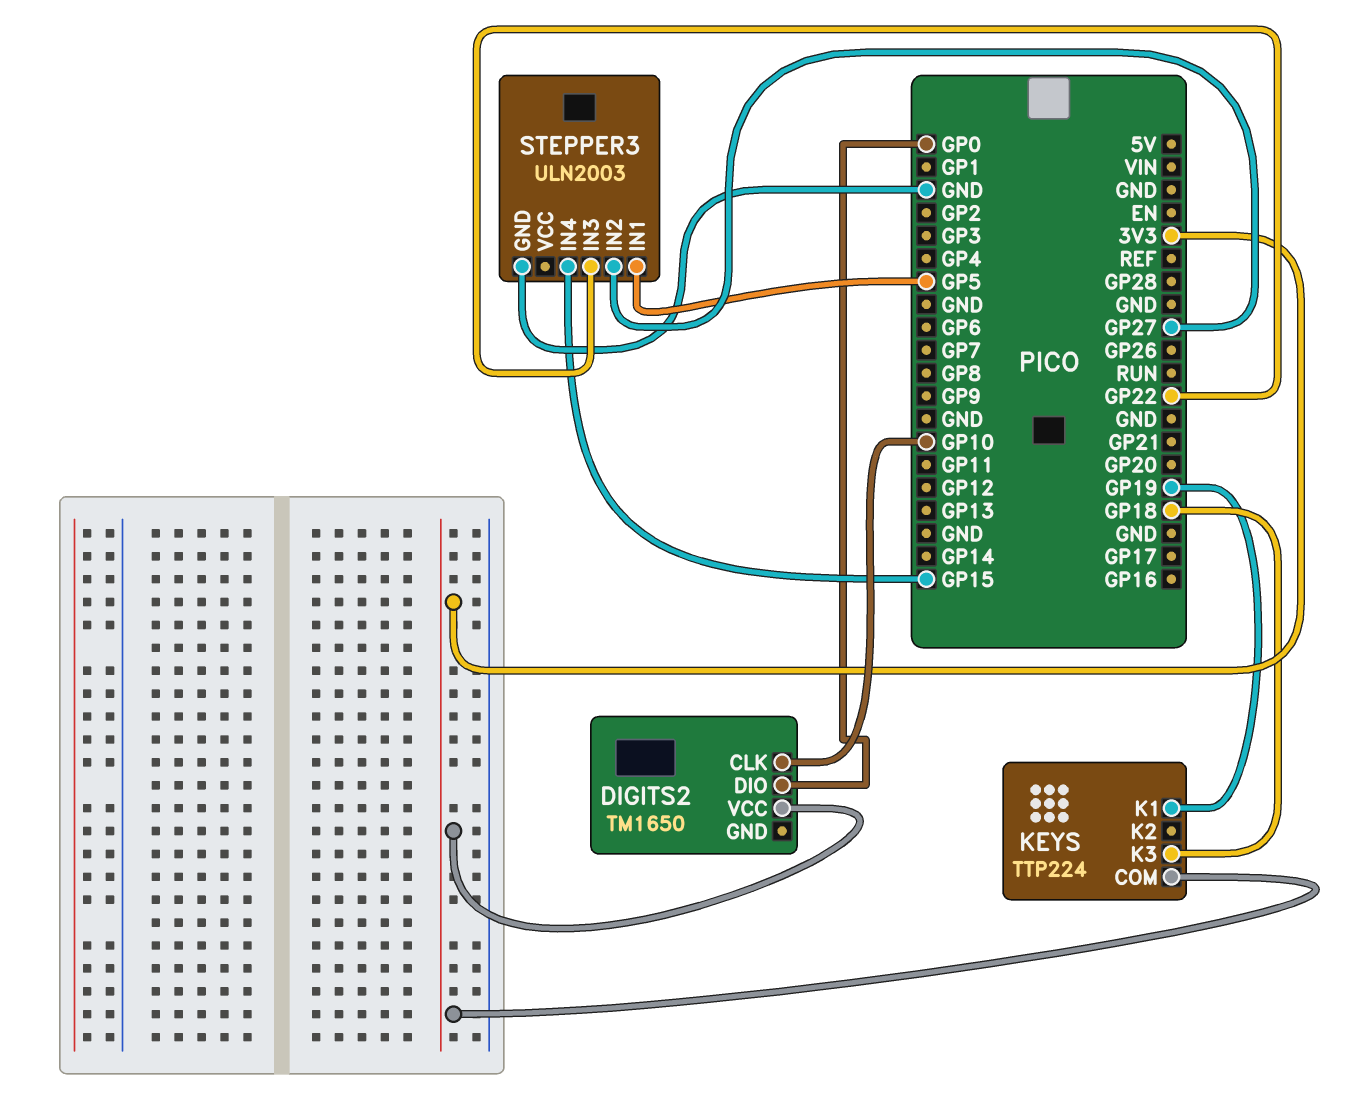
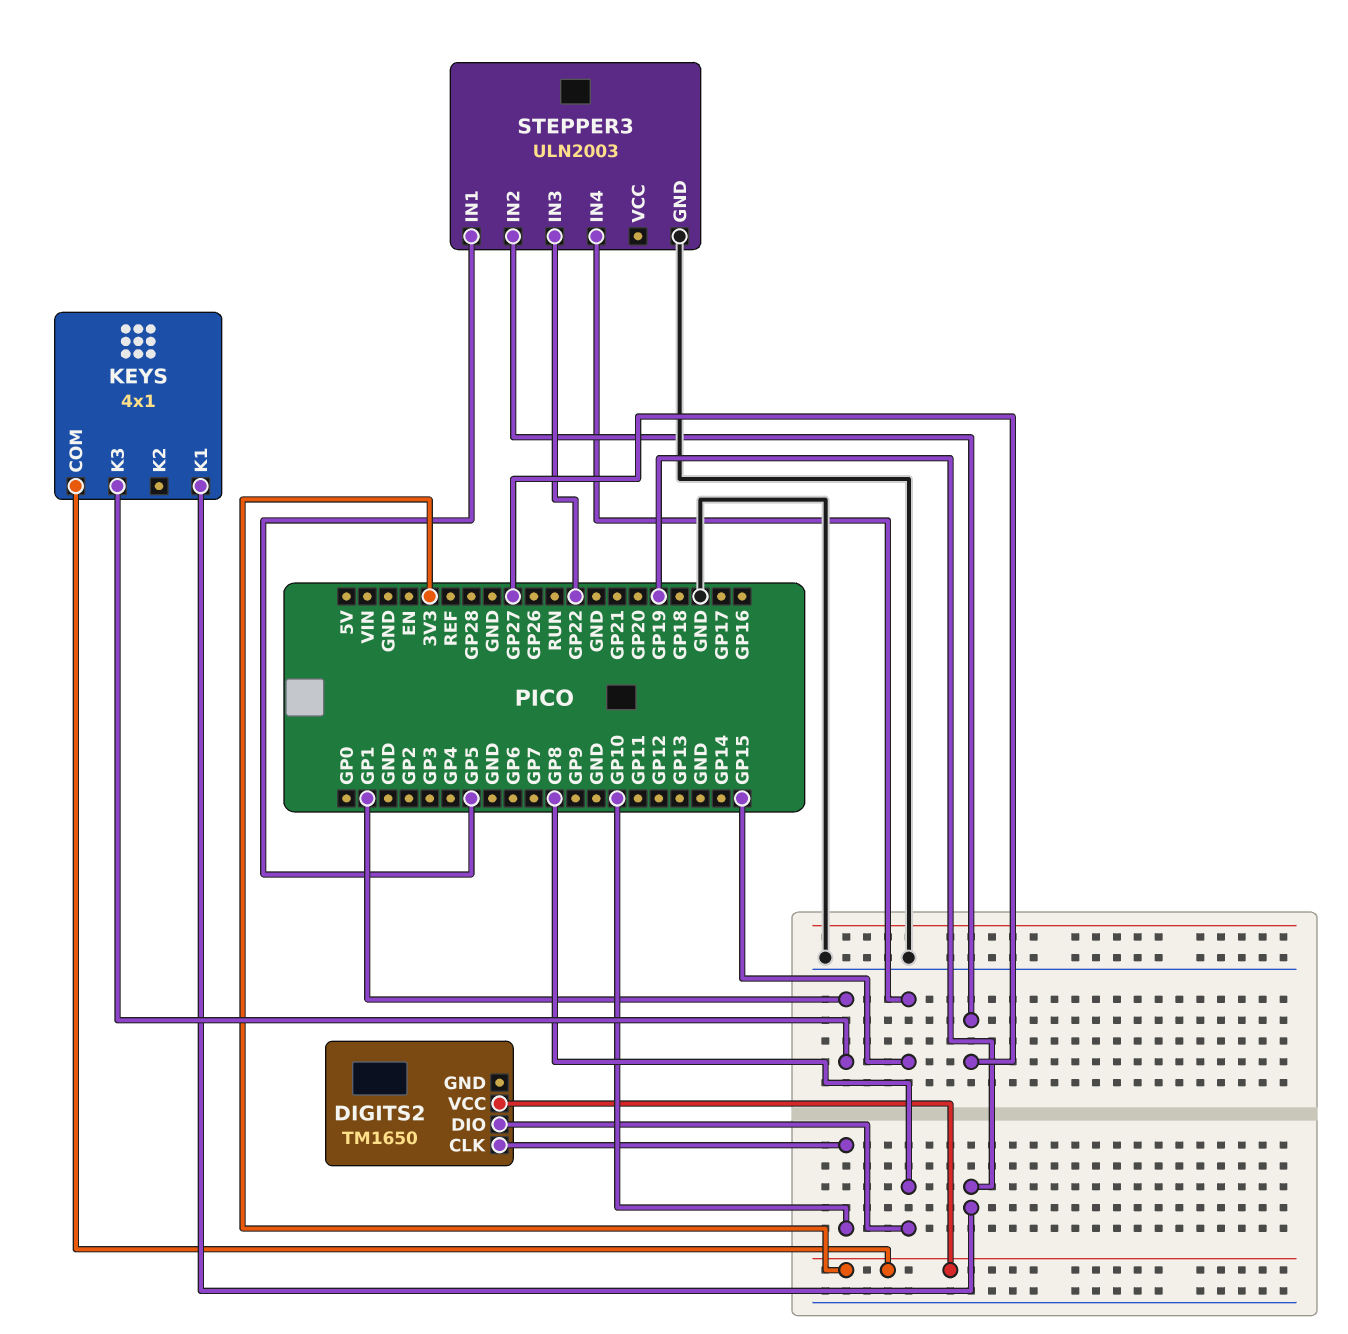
DIGITS2 pin DIO: GP0 -> GP8
KEYS: TTP224 -> 4x1
KEYS pin K3: GP18 -> GP1

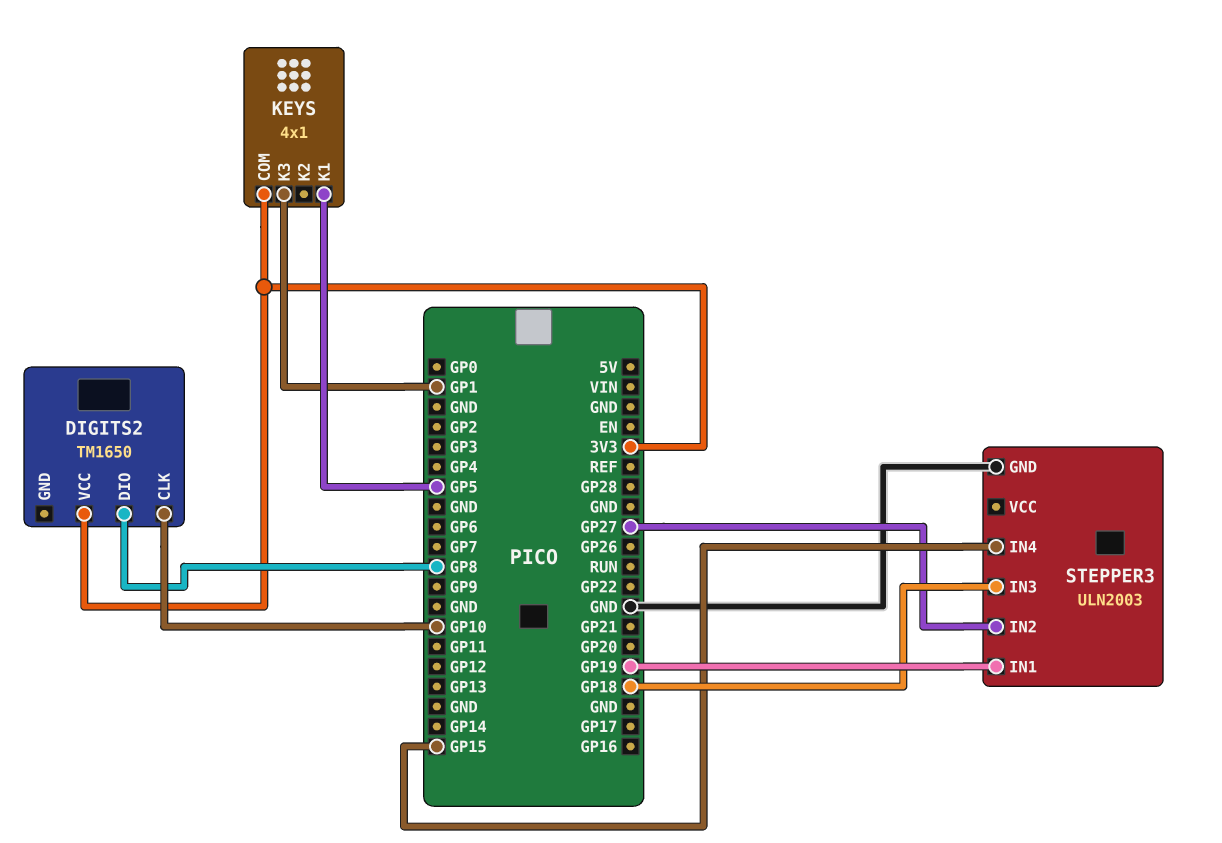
KEYS pin K1: GP19 -> GP5
STEPPER3 pin IN1: GP5 -> GP19
STEPPER3 pin IN3: GP22 -> GP18

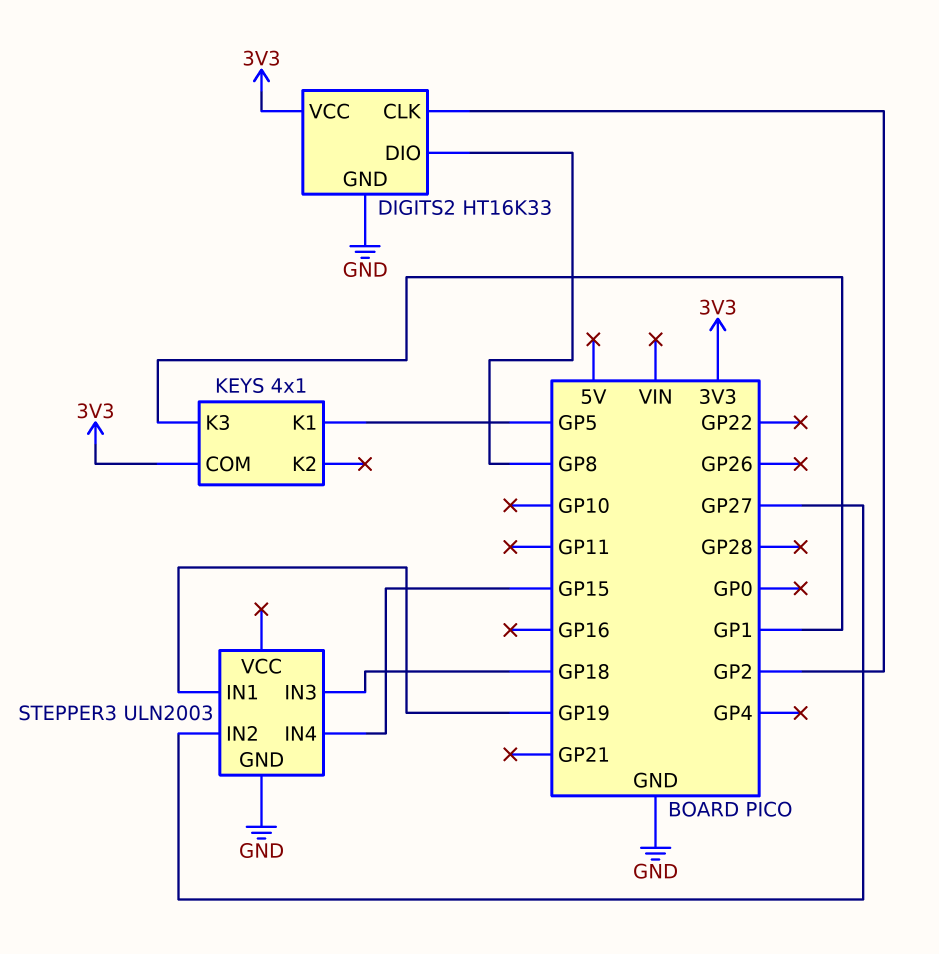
DIGITS2: TM1650 -> HT16K33
DIGITS2 pin CLK: GP10 -> GP2
DIGITS2 pin GND: none -> GND

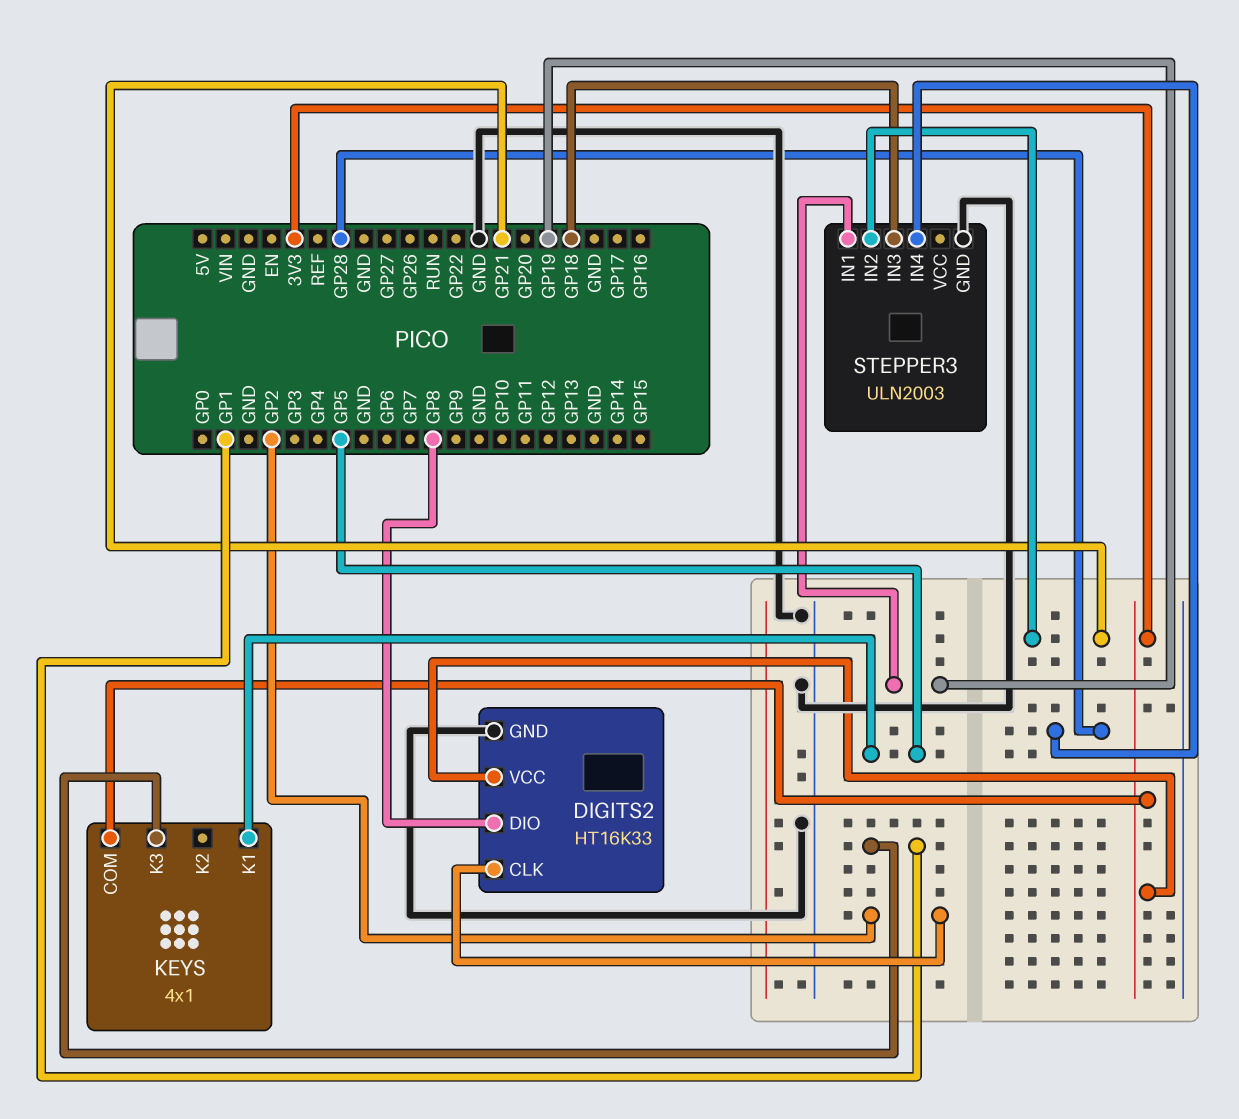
STEPPER3 pin IN2: GP27 -> GP21
STEPPER3 pin IN4: GP15 -> GP28

